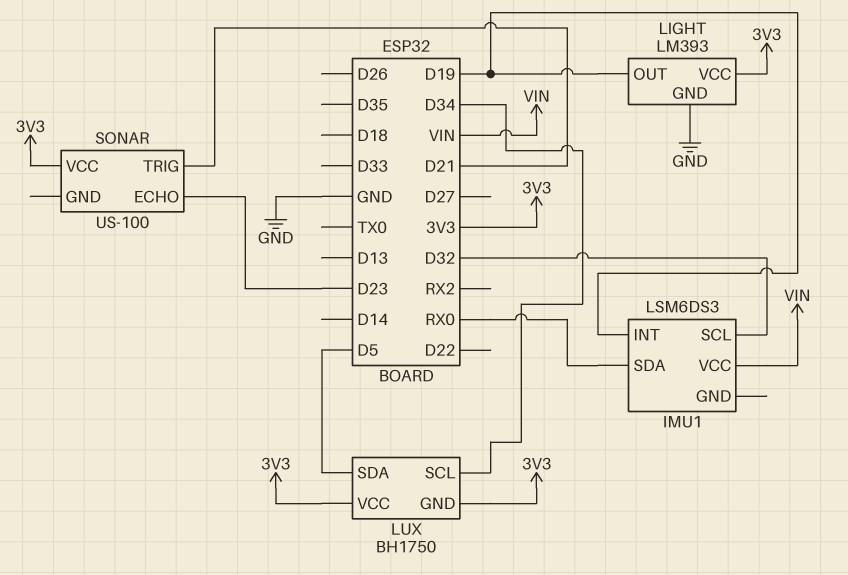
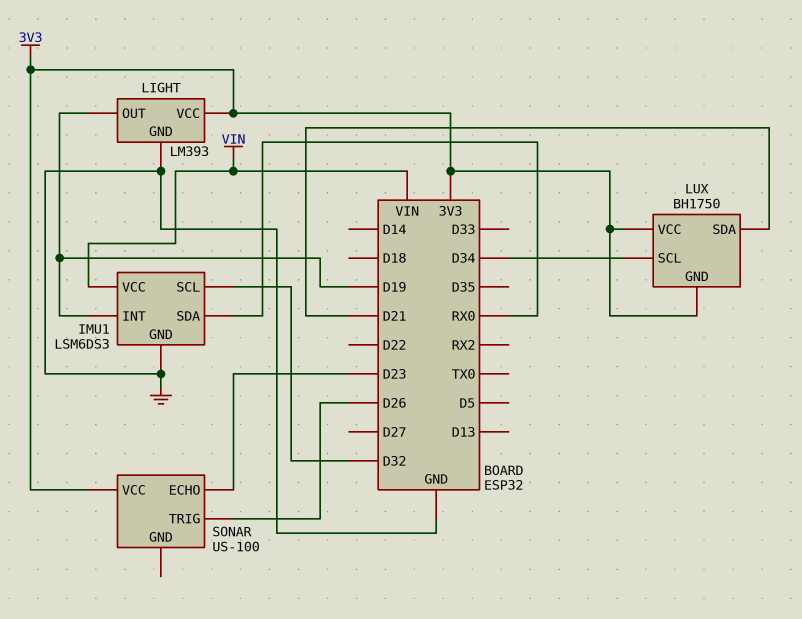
IMU1 pin GND: none -> GND
LUX pin SDA: D5 -> D21
SONAR pin TRIG: D21 -> D26

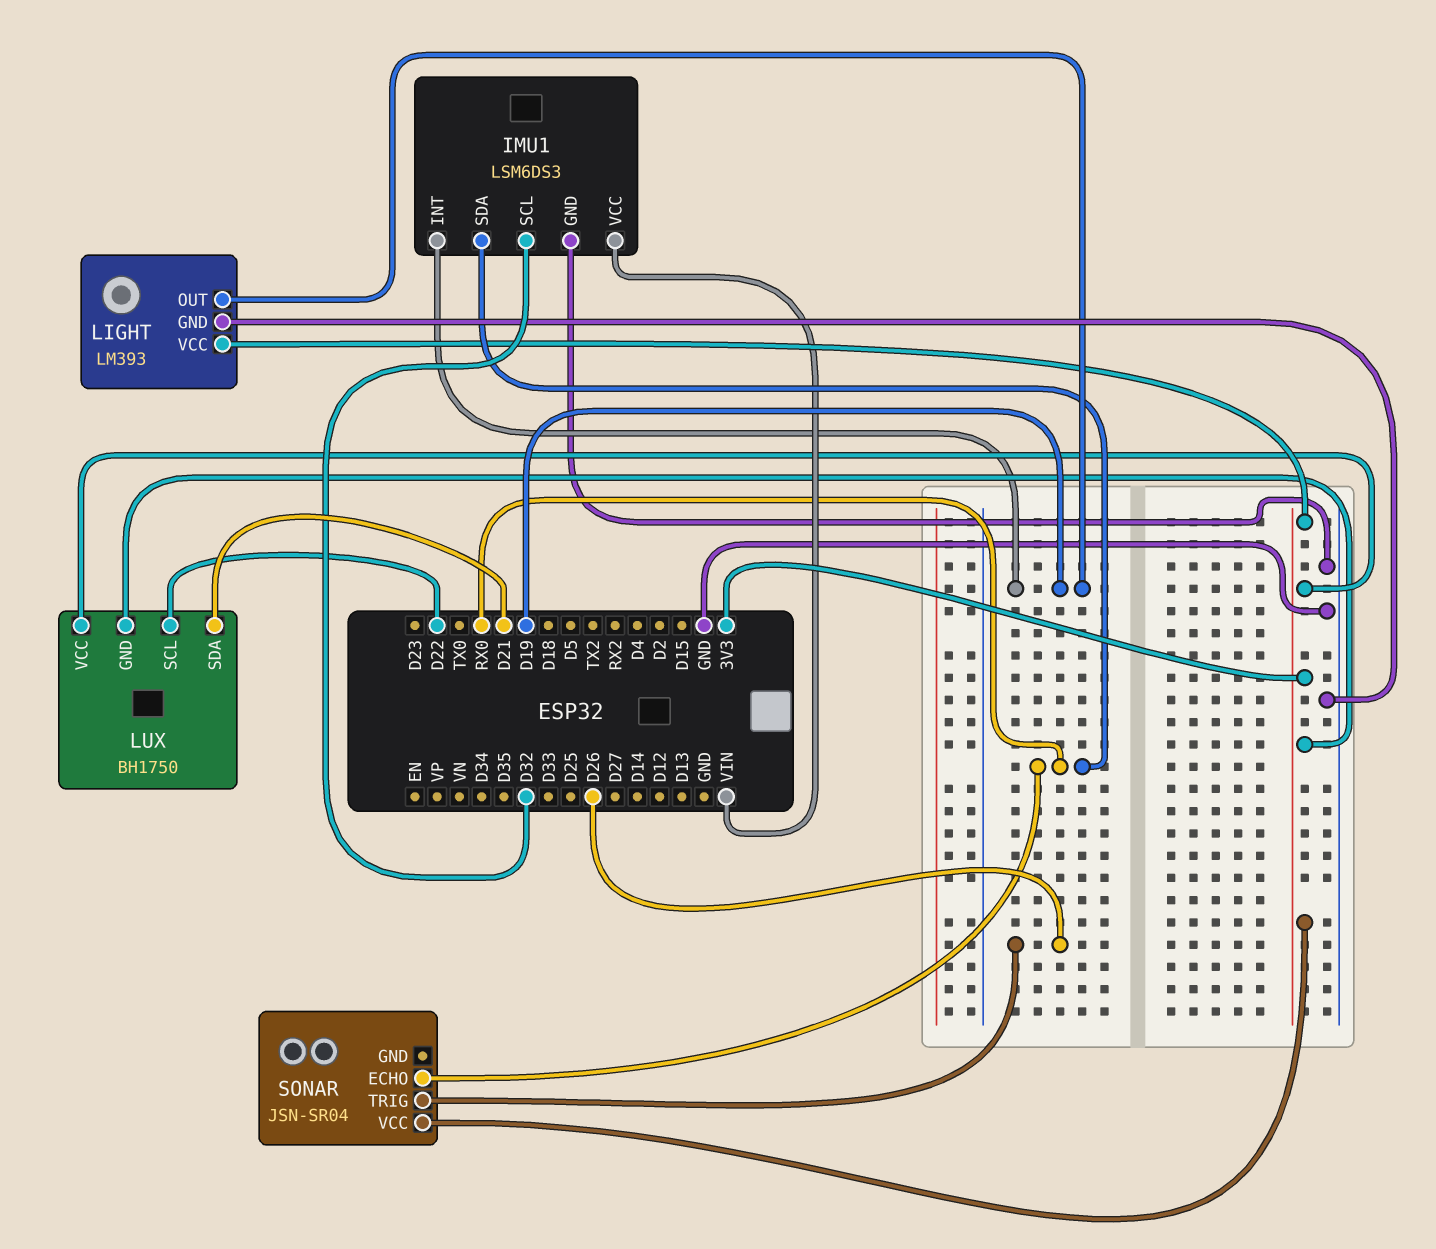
LUX pin SCL: D34 -> D22
SONAR: US-100 -> JSN-SR04
SONAR pin ECHO: D23 -> RX0

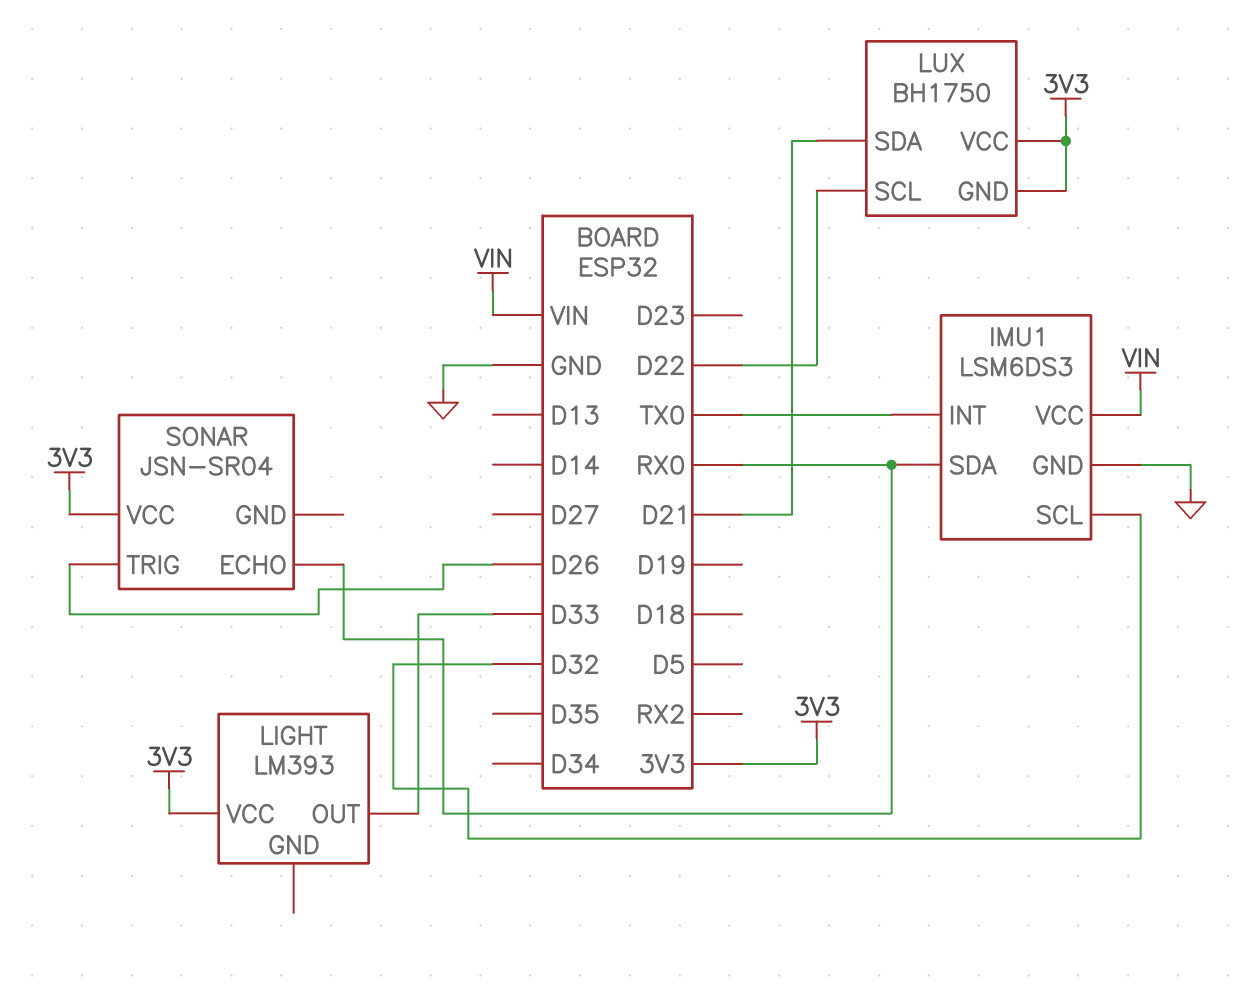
IMU1 pin INT: D19 -> TX0
LIGHT pin GND: GND -> none
LIGHT pin OUT: D19 -> D33

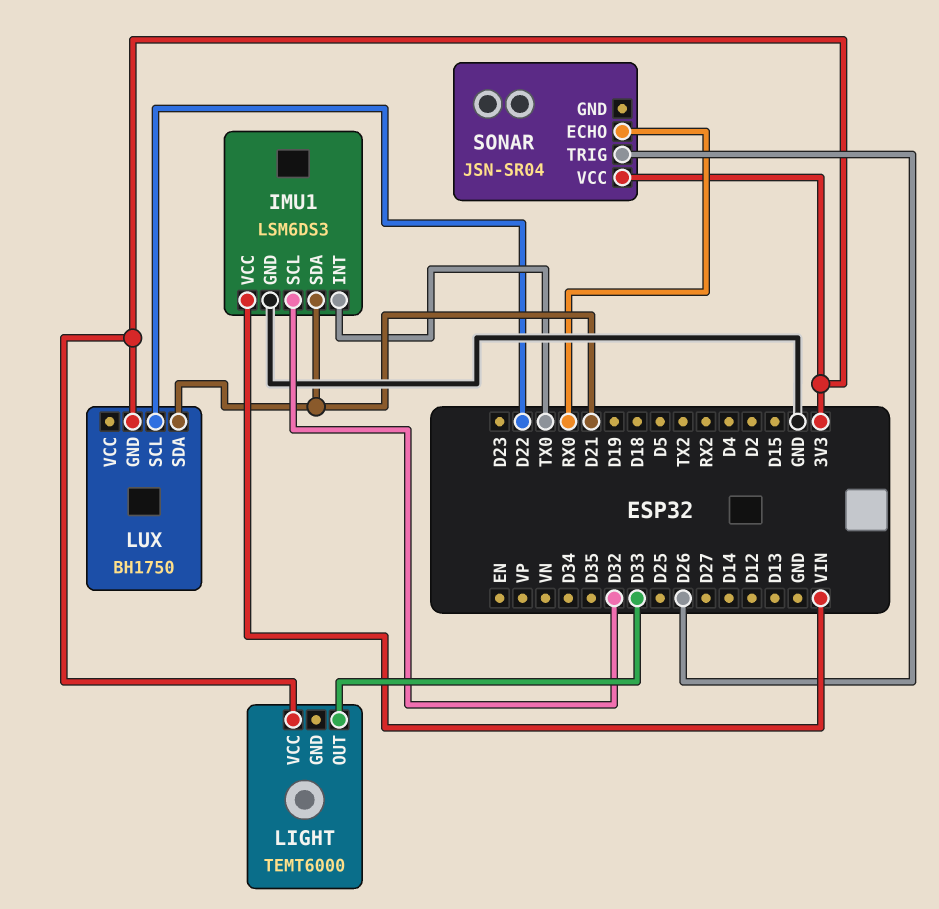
IMU1 pin SDA: RX0 -> D21
LIGHT: LM393 -> TEMT6000
LUX pin VCC: 3V3 -> none

